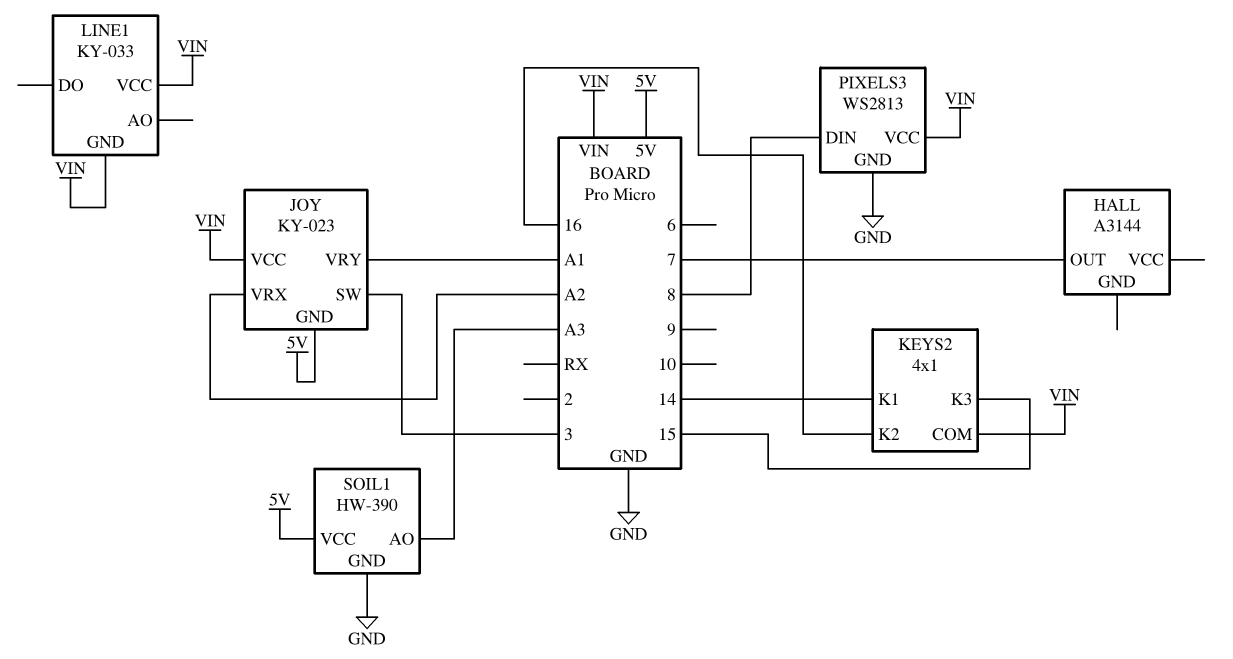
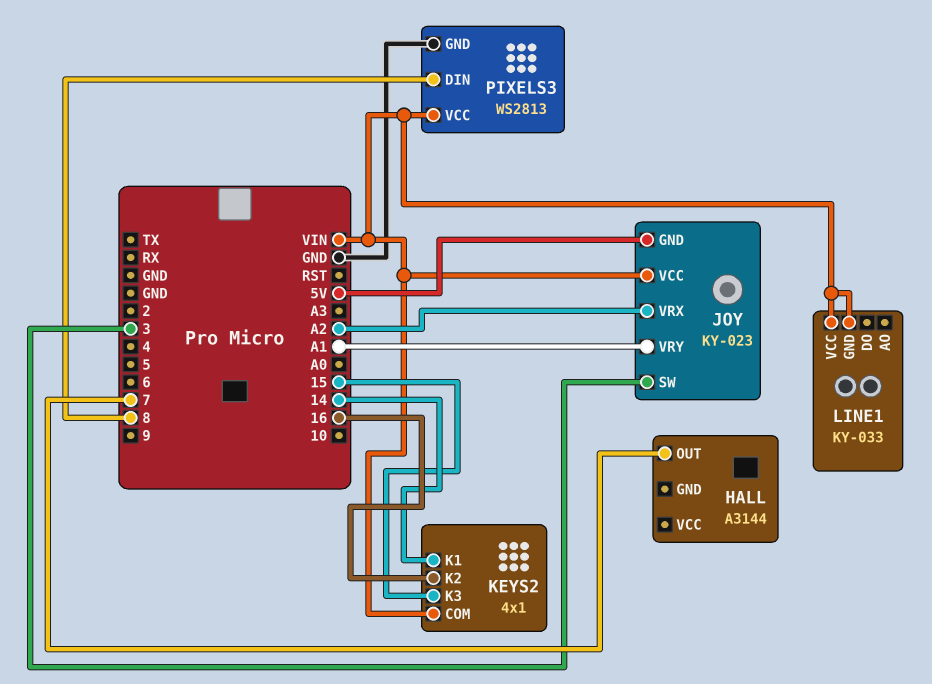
SOIL1: HW-390 -> none
SOIL1 pin AO: A3 -> none
SOIL1 pin GND: GND -> none
SOIL1 pin VCC: 5V -> none

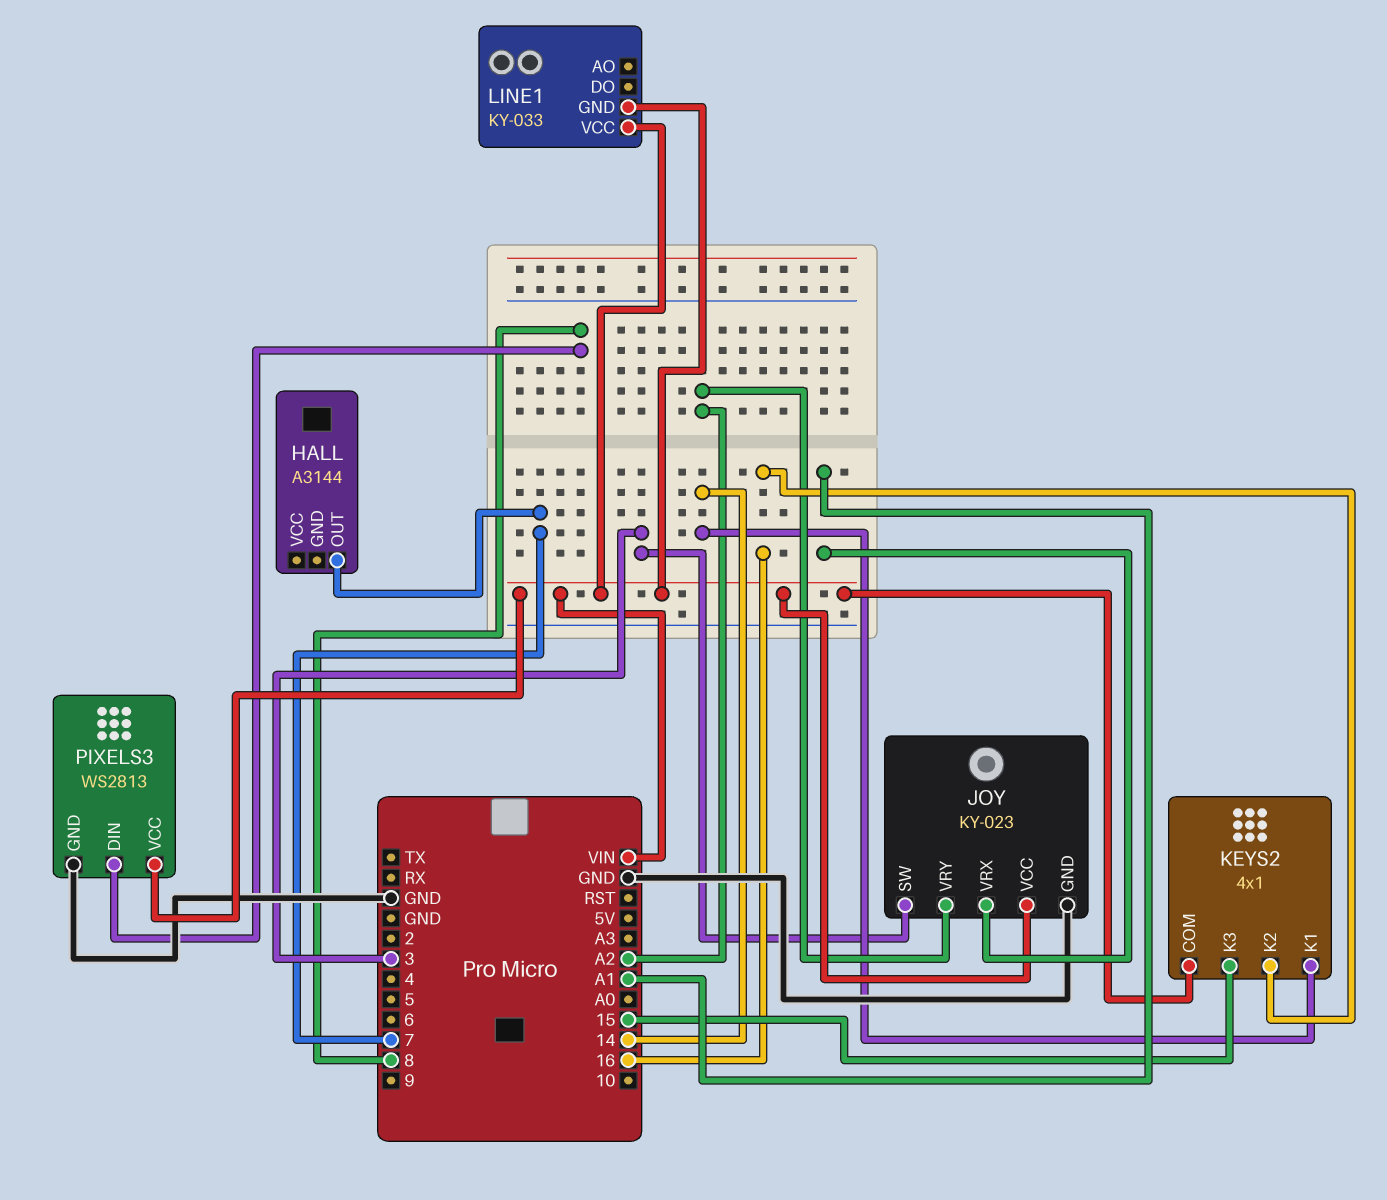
JOY pin GND: 5V -> GND
JOY pin VRX: A2 -> A1
JOY pin VRY: A1 -> A2

